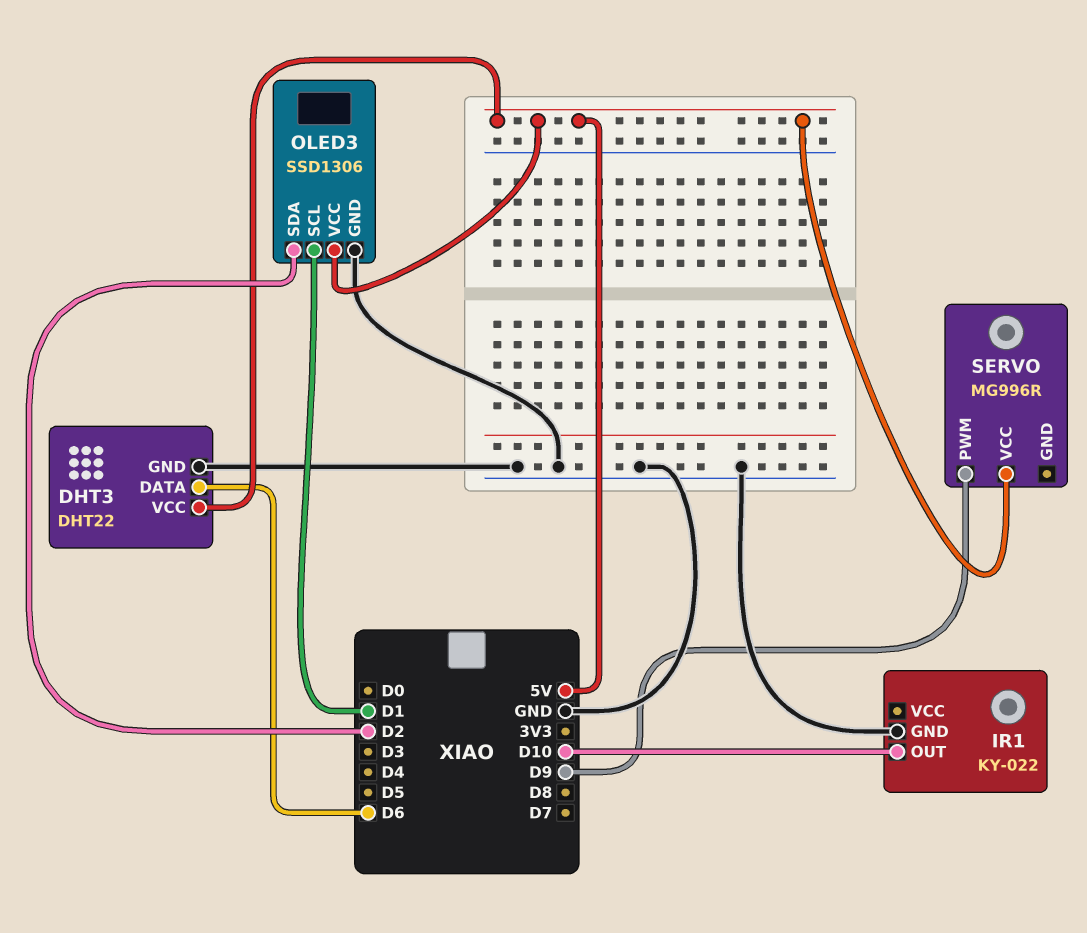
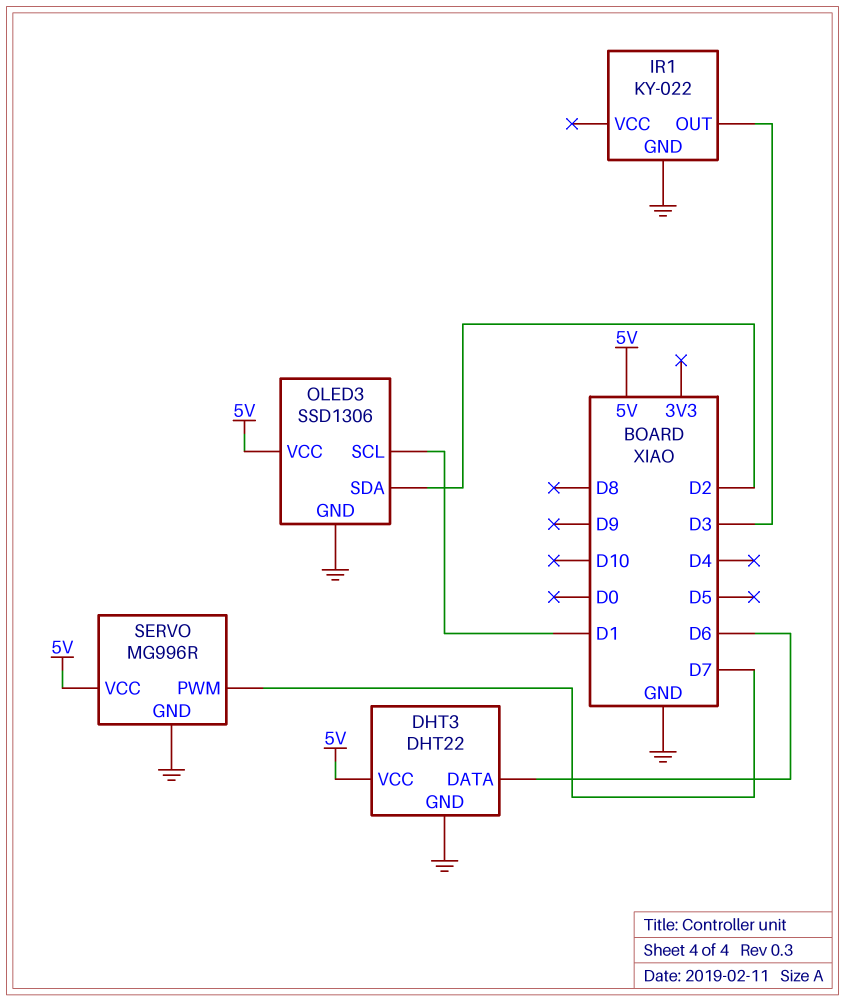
IR1 pin OUT: D10 -> D3
SERVO pin GND: none -> GND
SERVO pin PWM: D9 -> D7

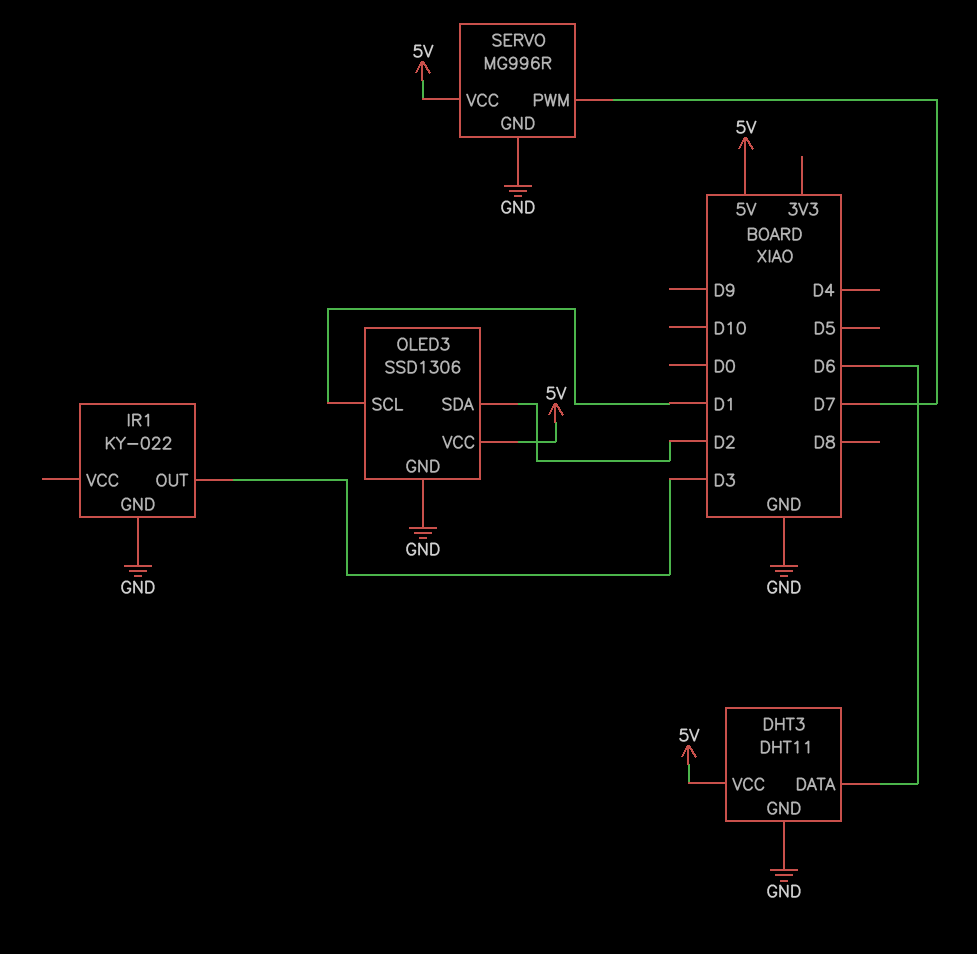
DHT3: DHT22 -> DHT11

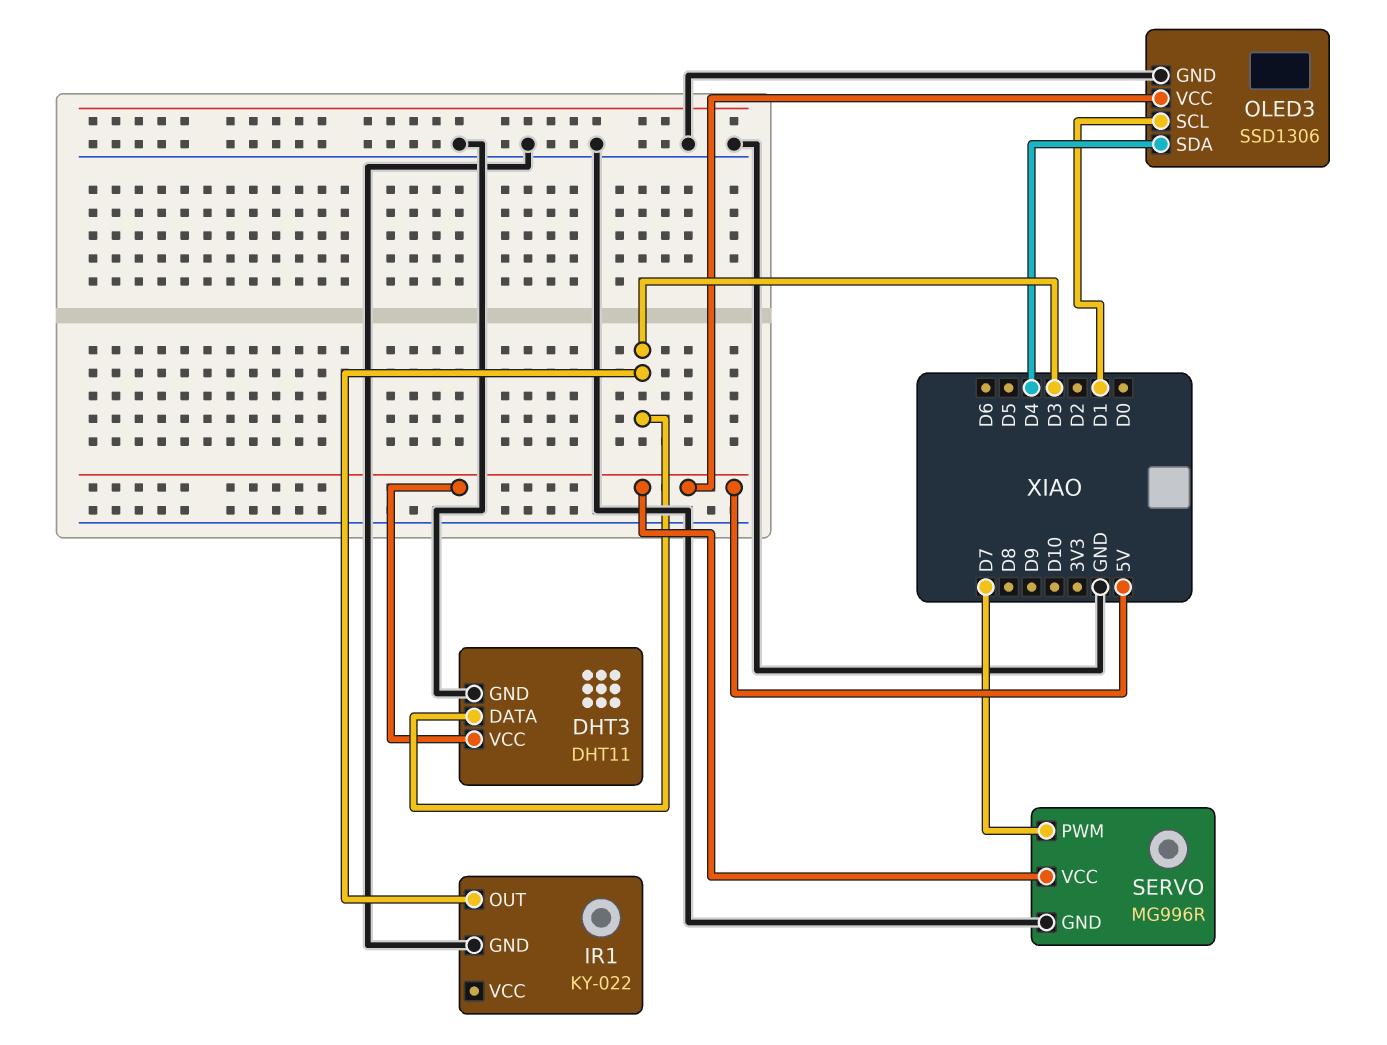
DHT3 pin DATA: D6 -> D3
OLED3 pin SDA: D2 -> D4

